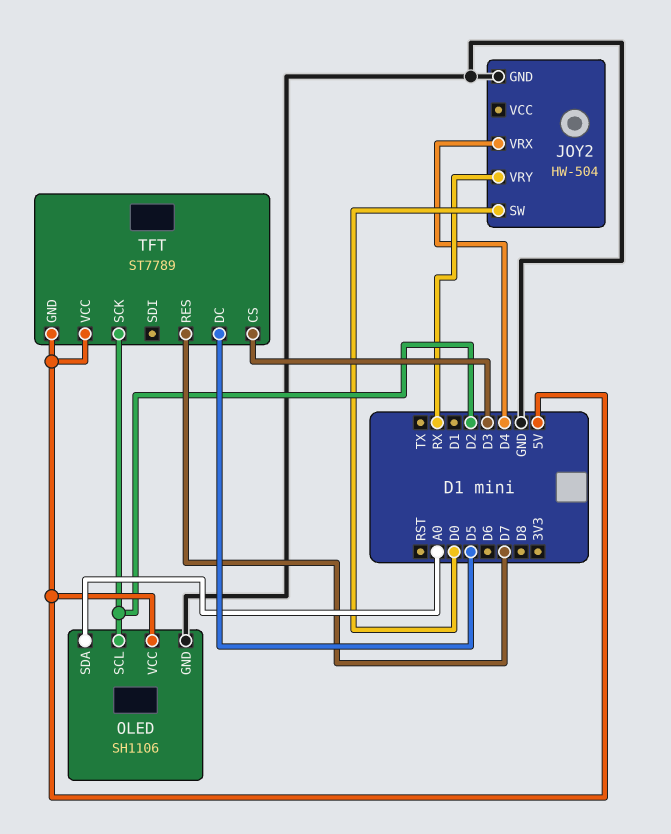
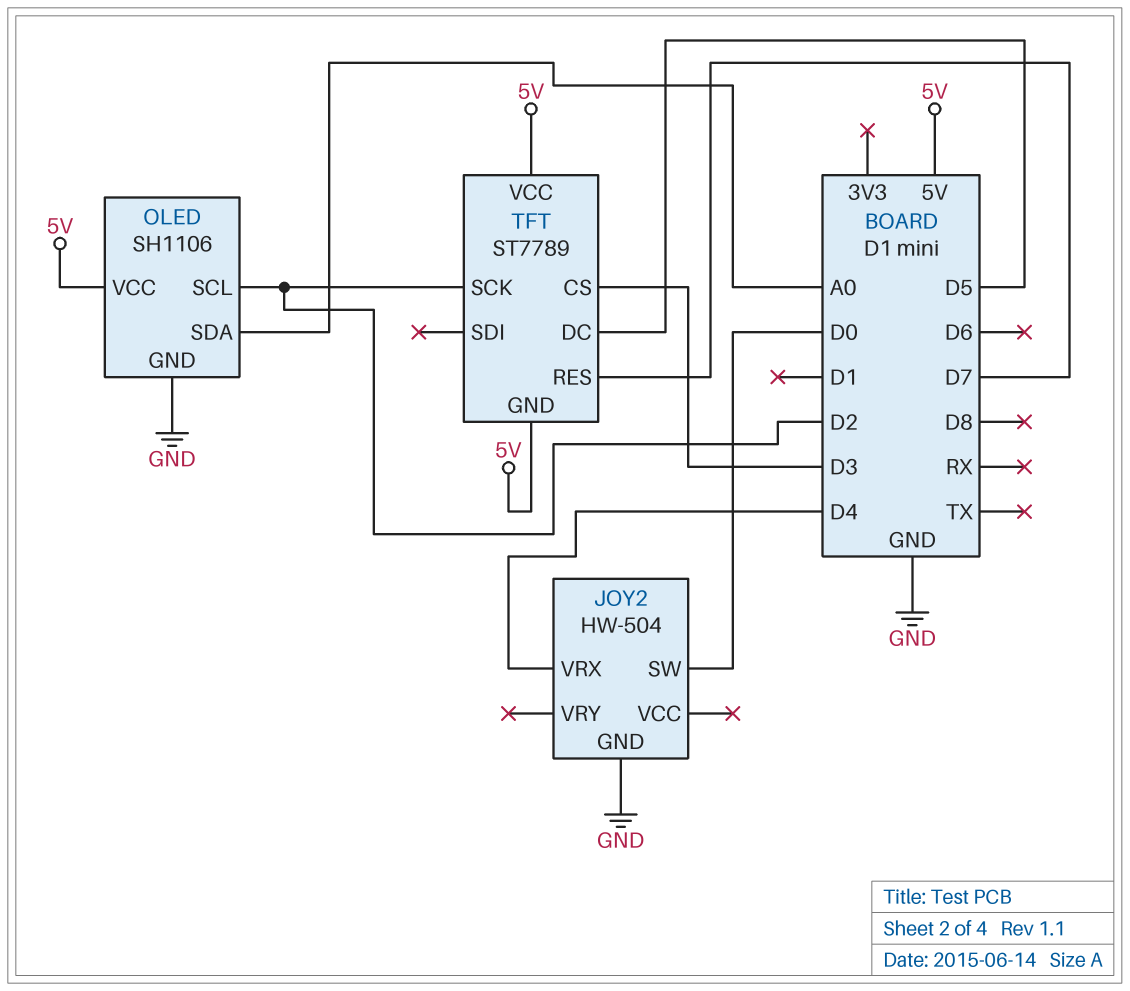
JOY2 pin VRY: RX -> none

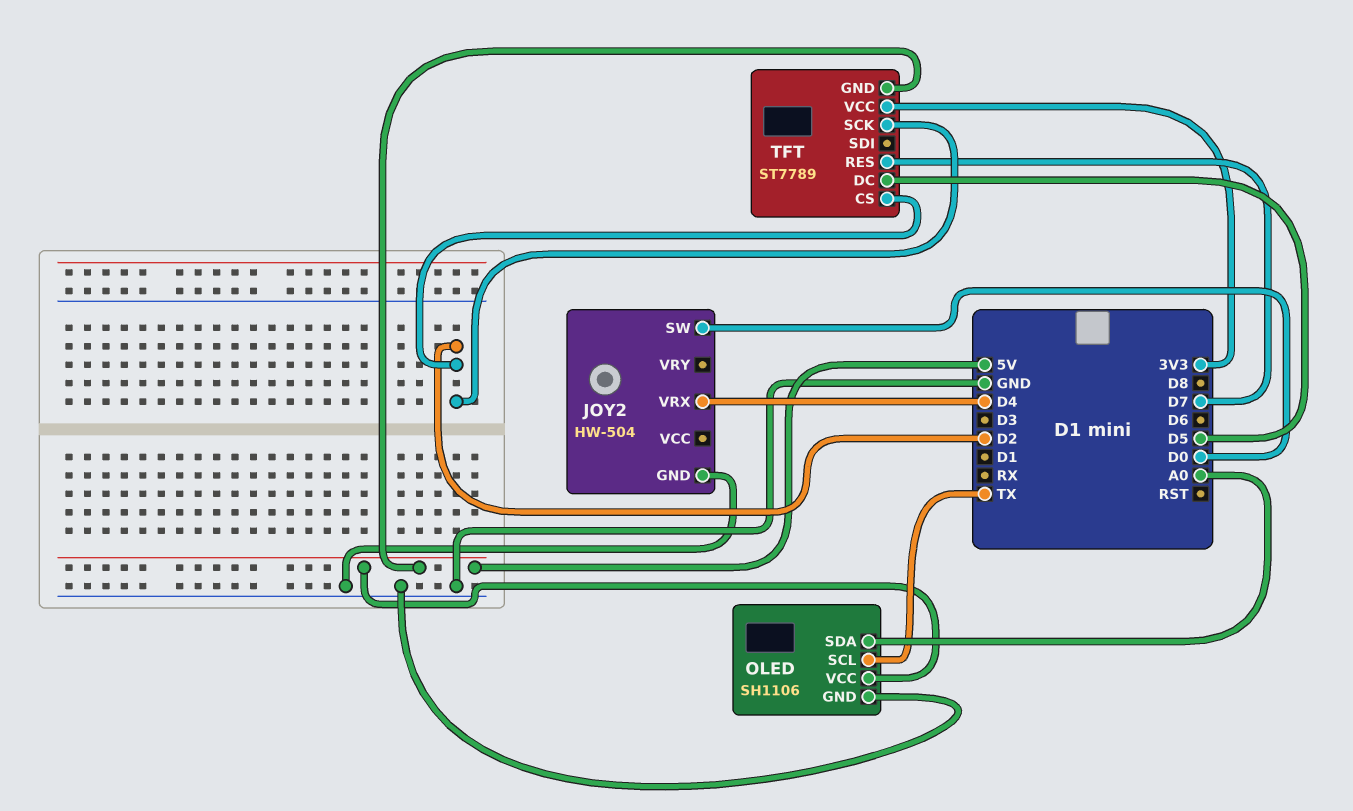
OLED pin SCL: D2 -> TX
TFT pin CS: D3 -> D2
TFT pin VCC: 5V -> 3V3

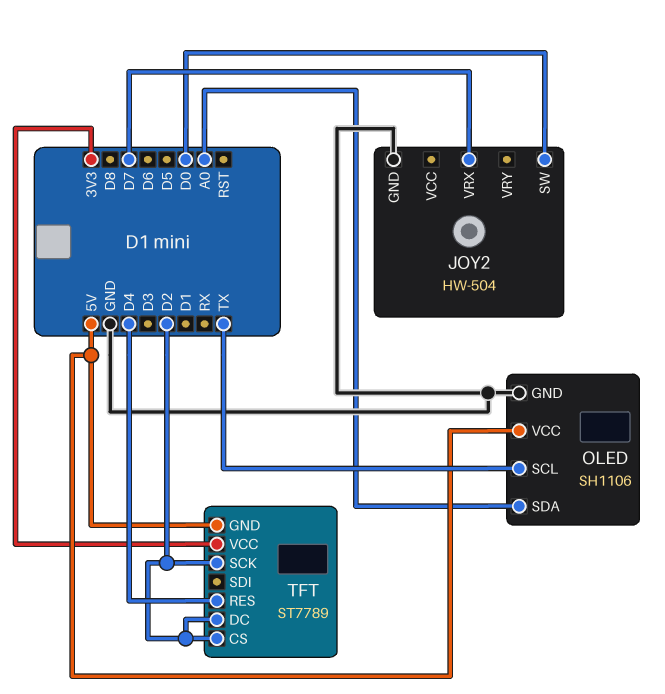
JOY2 pin VRX: D4 -> D7
TFT pin DC: D5 -> D2
TFT pin RES: D7 -> D4

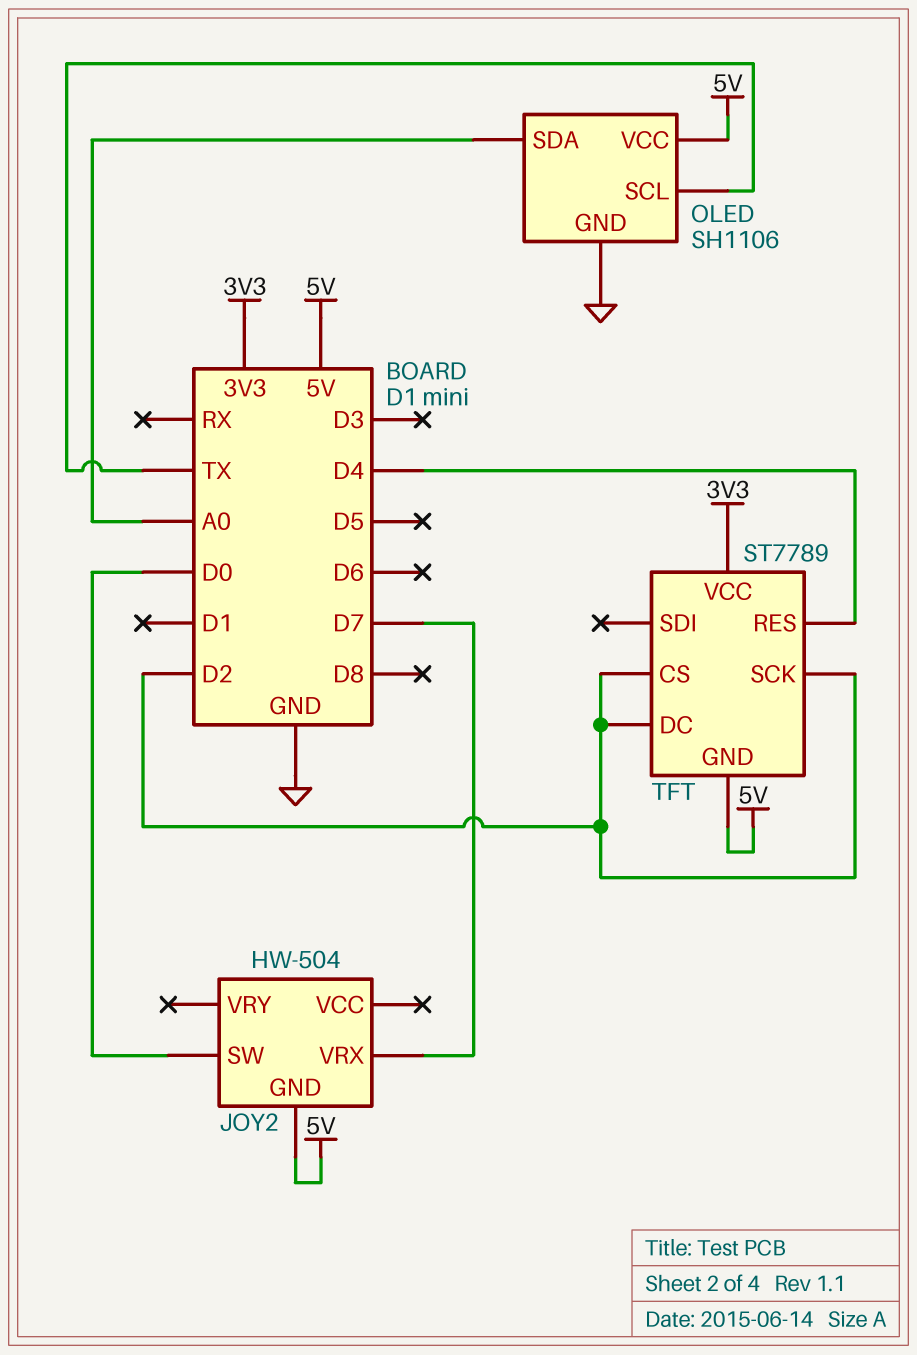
JOY2 pin GND: GND -> 5V

